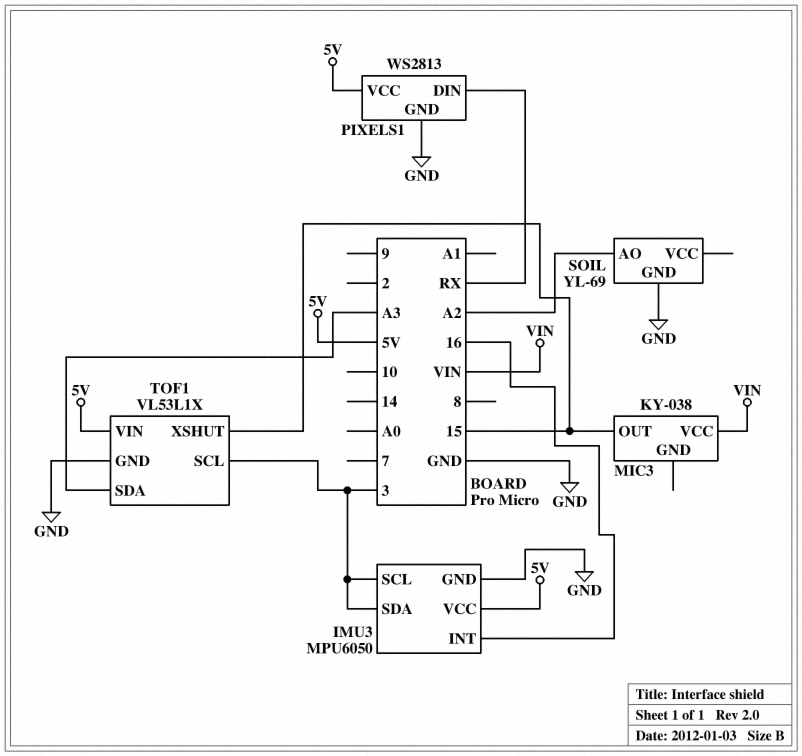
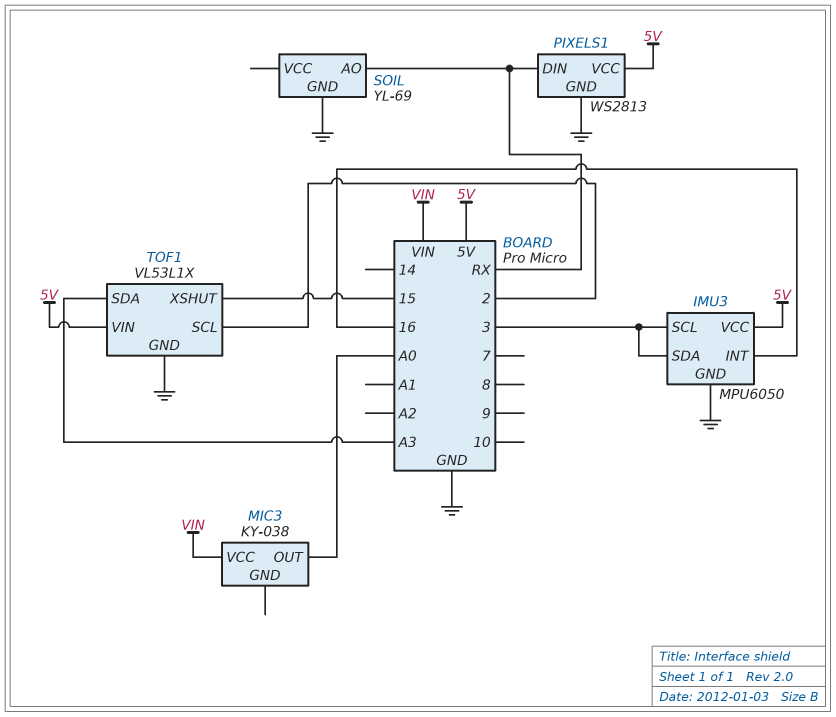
MIC3 pin OUT: 15 -> A0
SOIL pin AO: A2 -> RX
TOF1 pin SCL: 3 -> 2

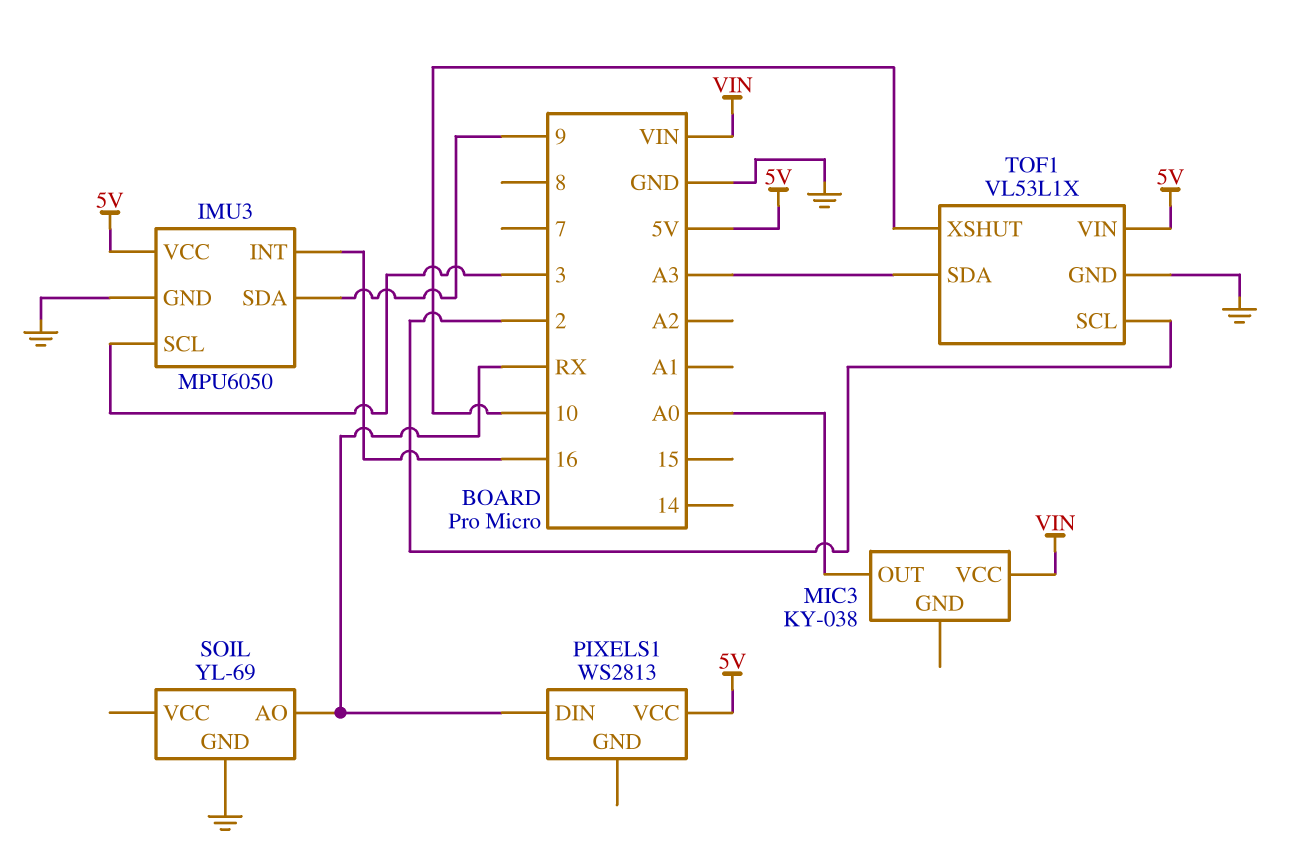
IMU3 pin SDA: 3 -> 9
PIXELS1 pin GND: GND -> none
TOF1 pin XSHUT: 15 -> 10

